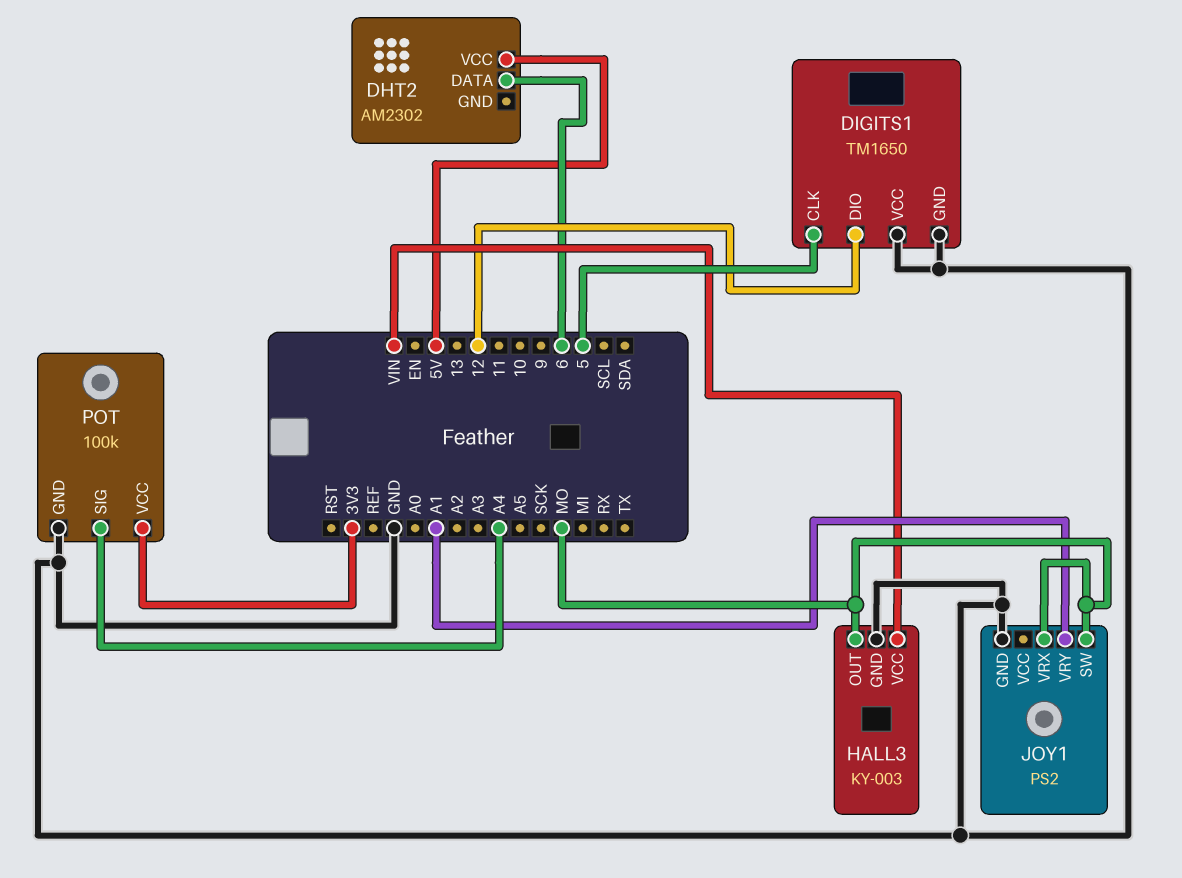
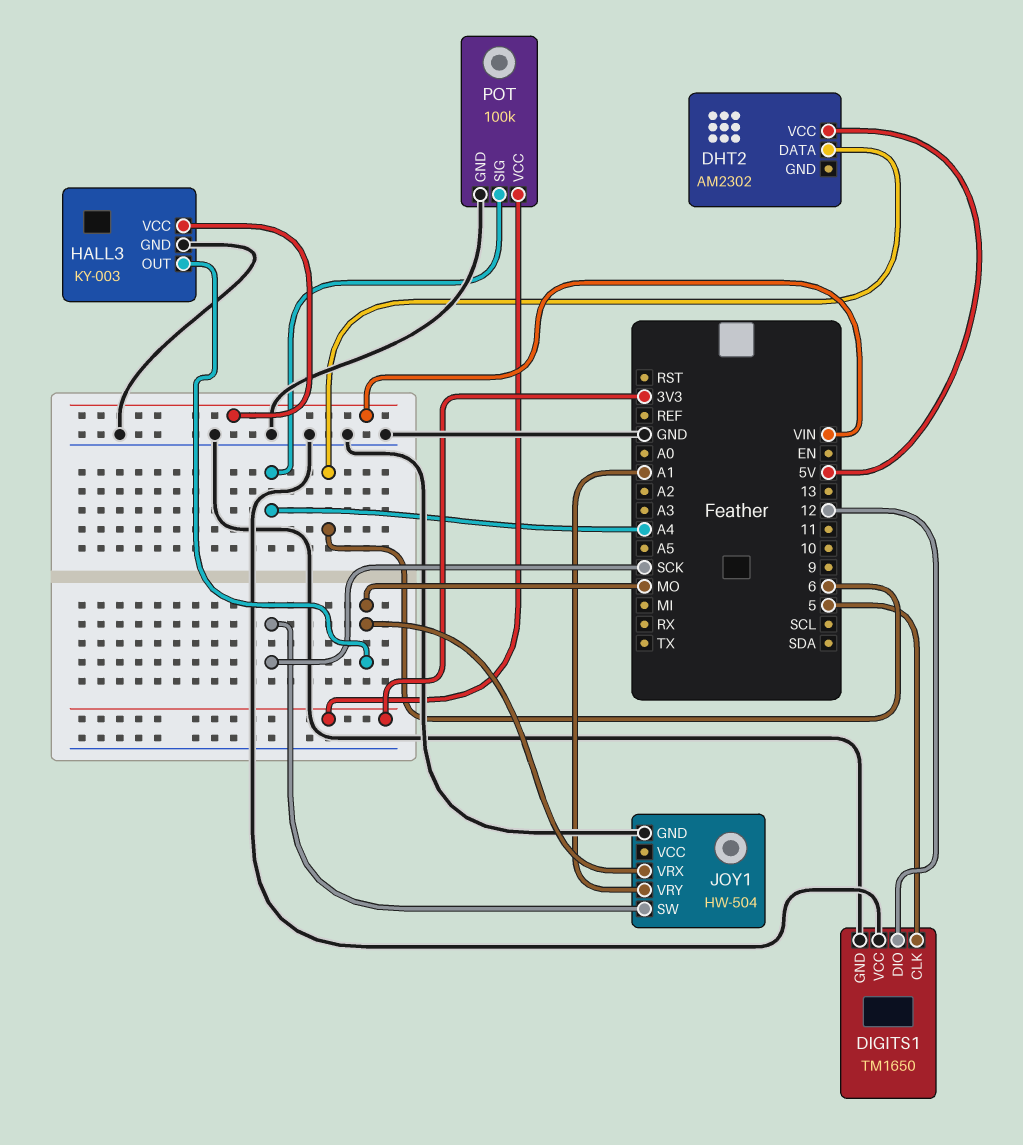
JOY1: PS2 -> HW-504
JOY1 pin SW: MO -> SCK

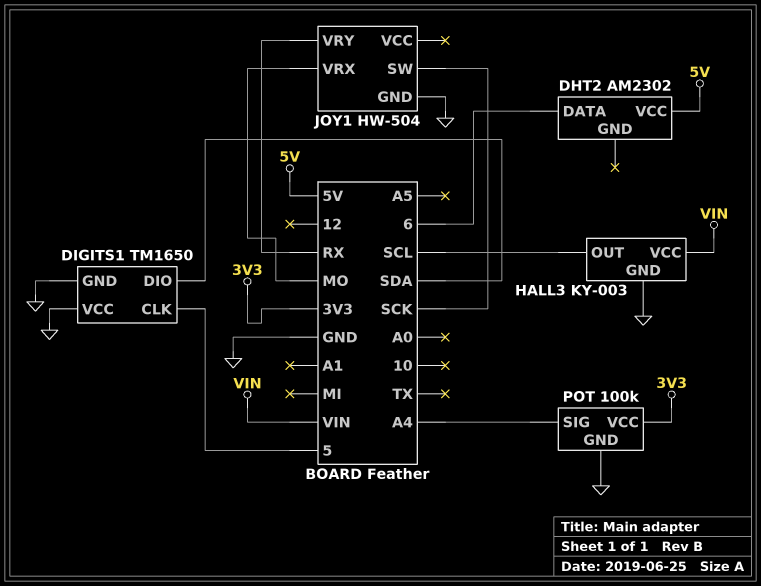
DIGITS1 pin DIO: 12 -> SDA
HALL3 pin OUT: MO -> SCL
JOY1 pin VRY: A1 -> RX

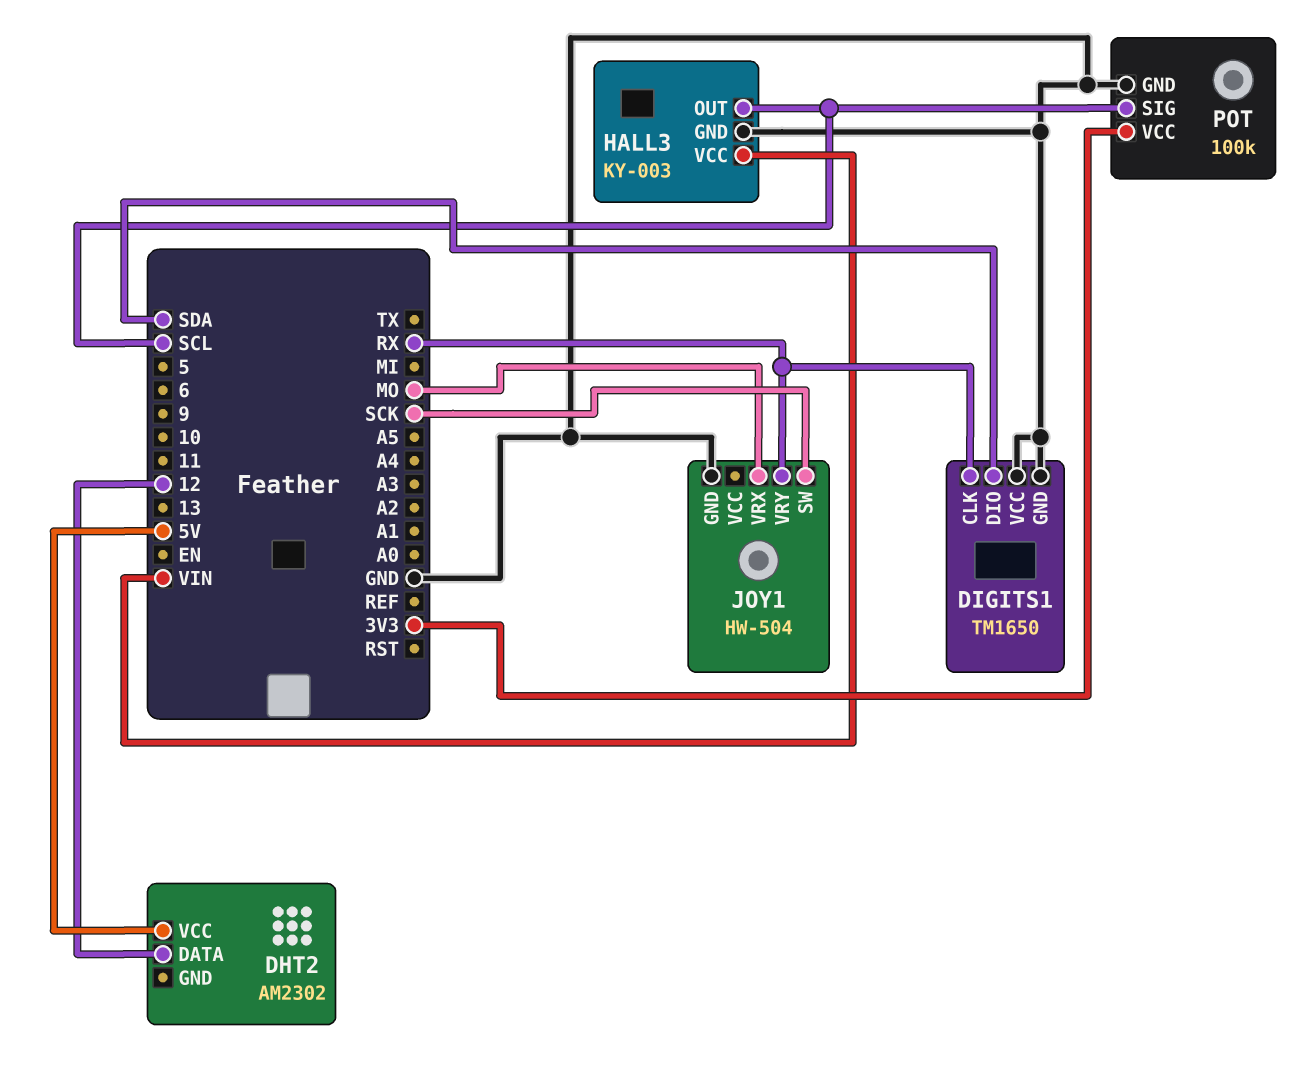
DHT2 pin DATA: 6 -> 12
DIGITS1 pin CLK: 5 -> RX
POT pin SIG: A4 -> SCL

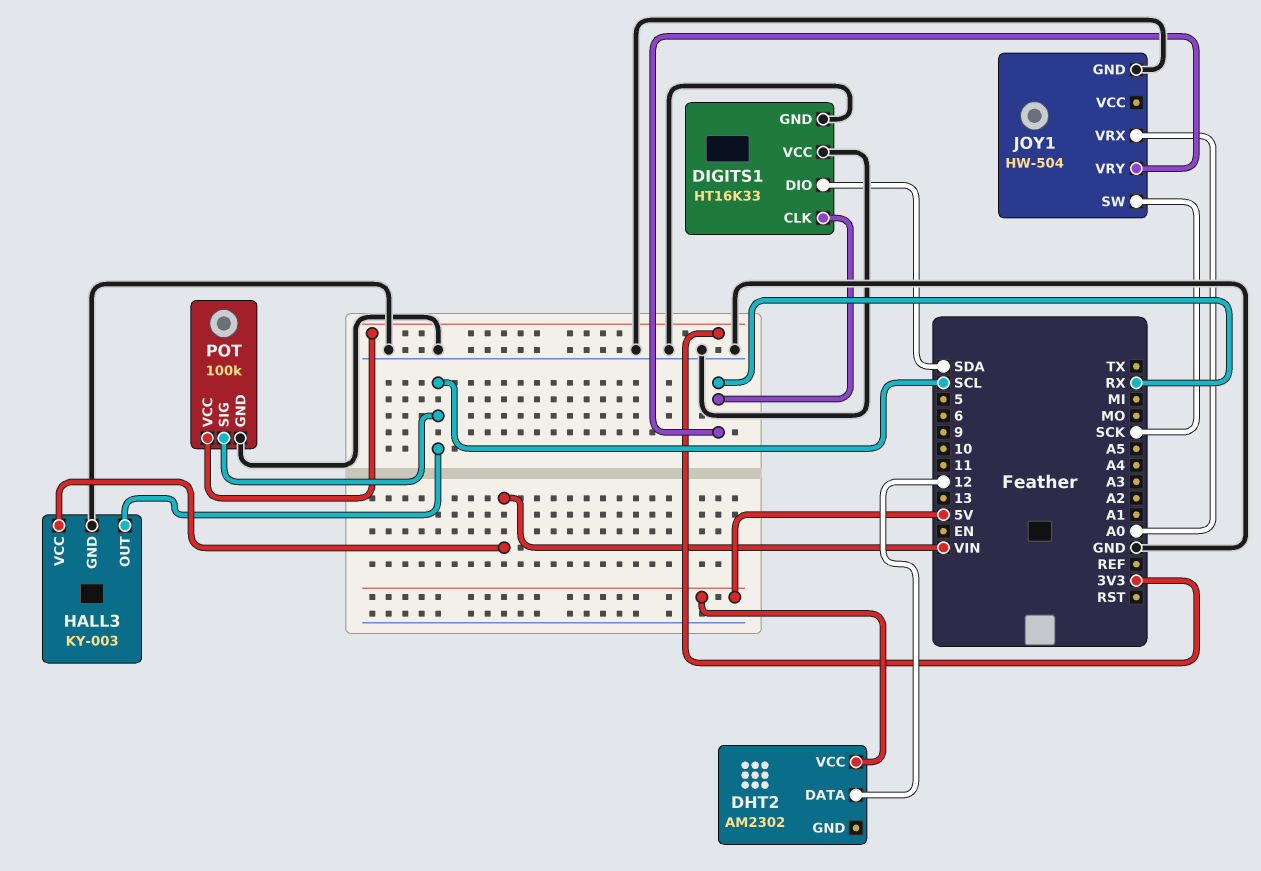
DIGITS1: TM1650 -> HT16K33
JOY1 pin VRX: MO -> A0

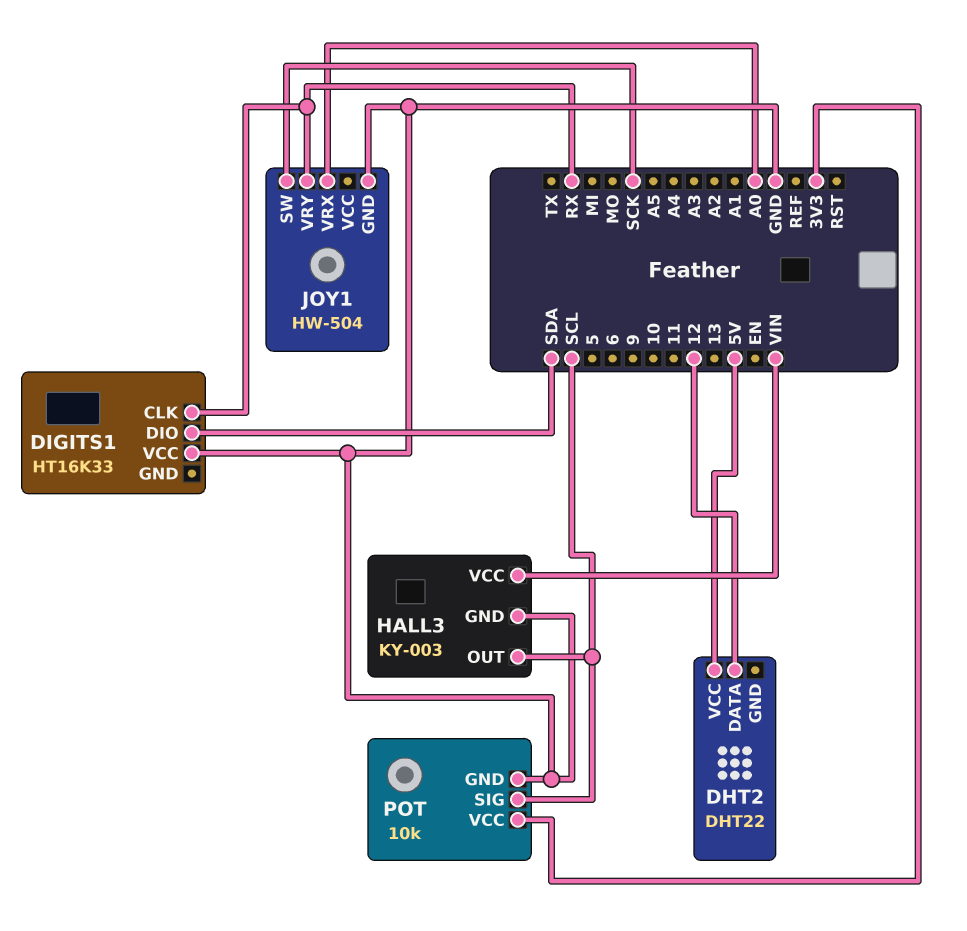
DHT2: AM2302 -> DHT22
DIGITS1 pin GND: GND -> none
POT: 100k -> 10k

